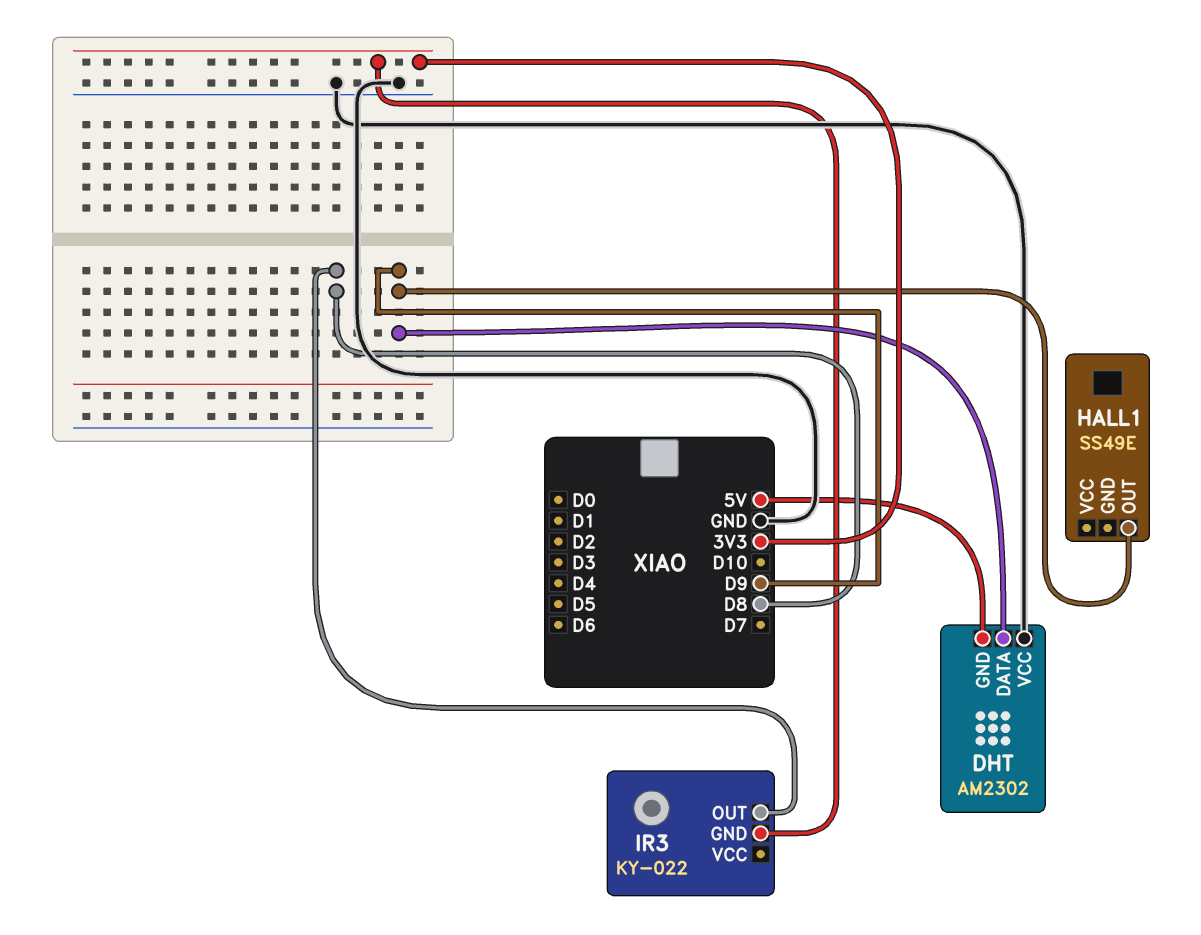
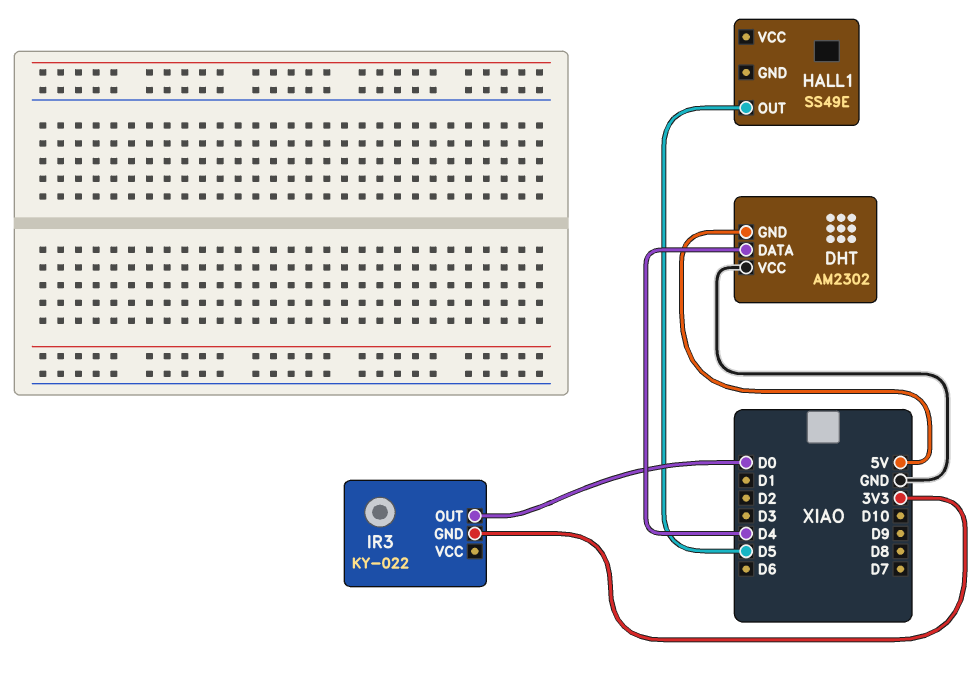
DHT pin DATA: D9 -> D4
HALL1 pin OUT: D9 -> D5
IR3 pin OUT: D8 -> D0

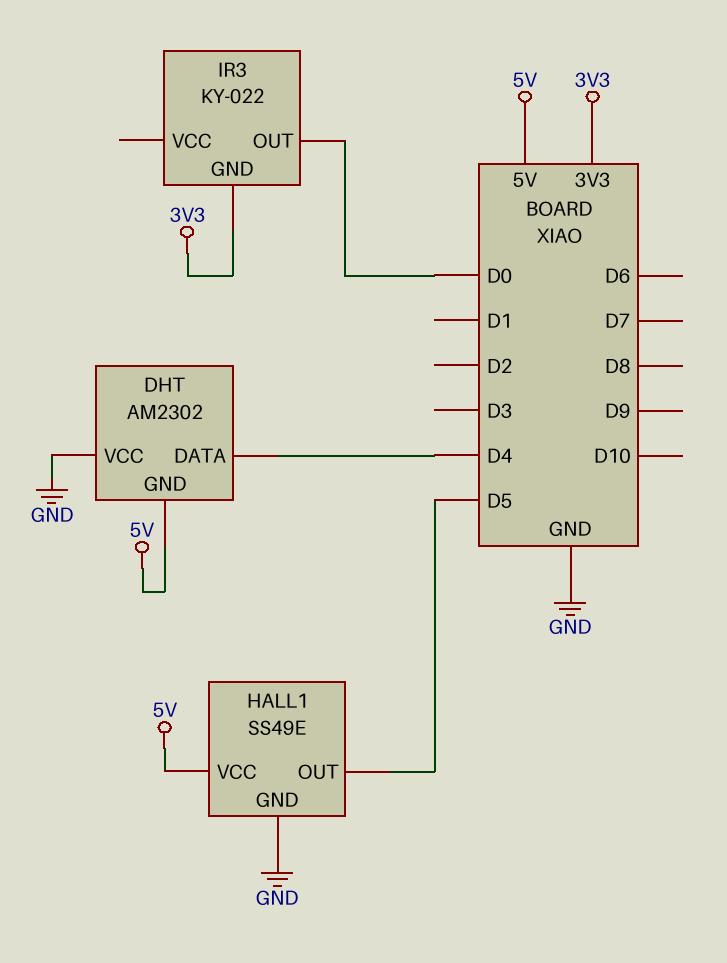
HALL1 pin GND: none -> GND
HALL1 pin VCC: none -> 5V

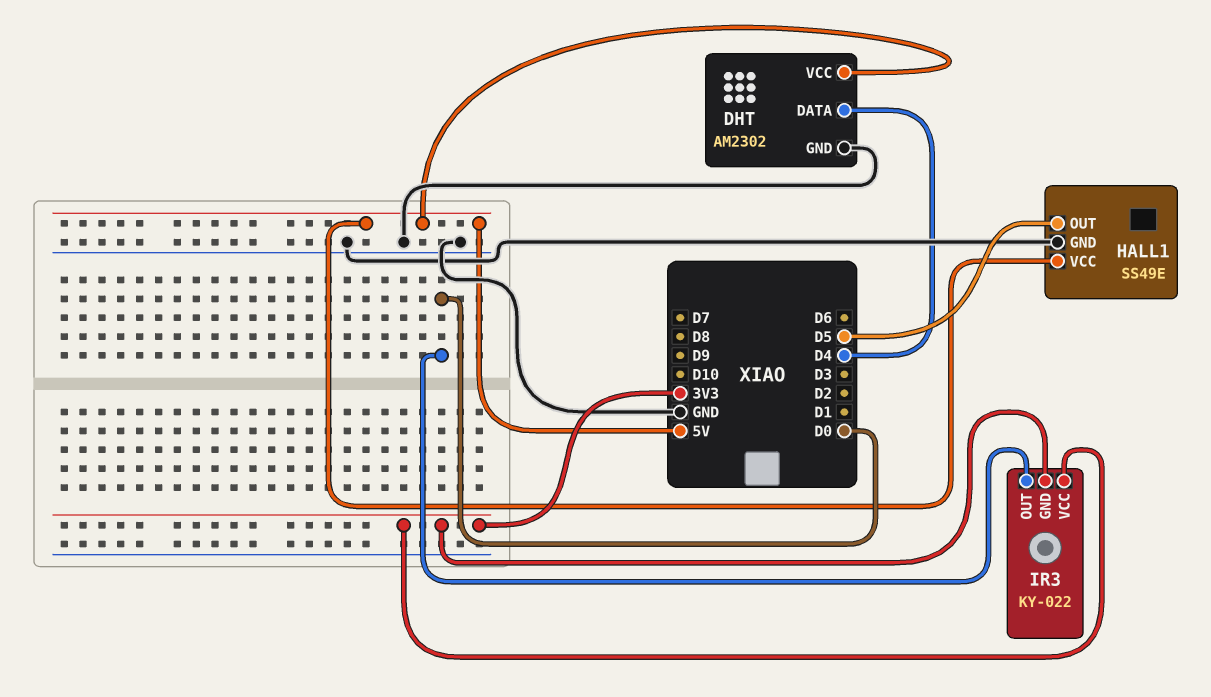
DHT pin GND: 5V -> GND
DHT pin VCC: GND -> 5V
IR3 pin VCC: none -> 3V3

